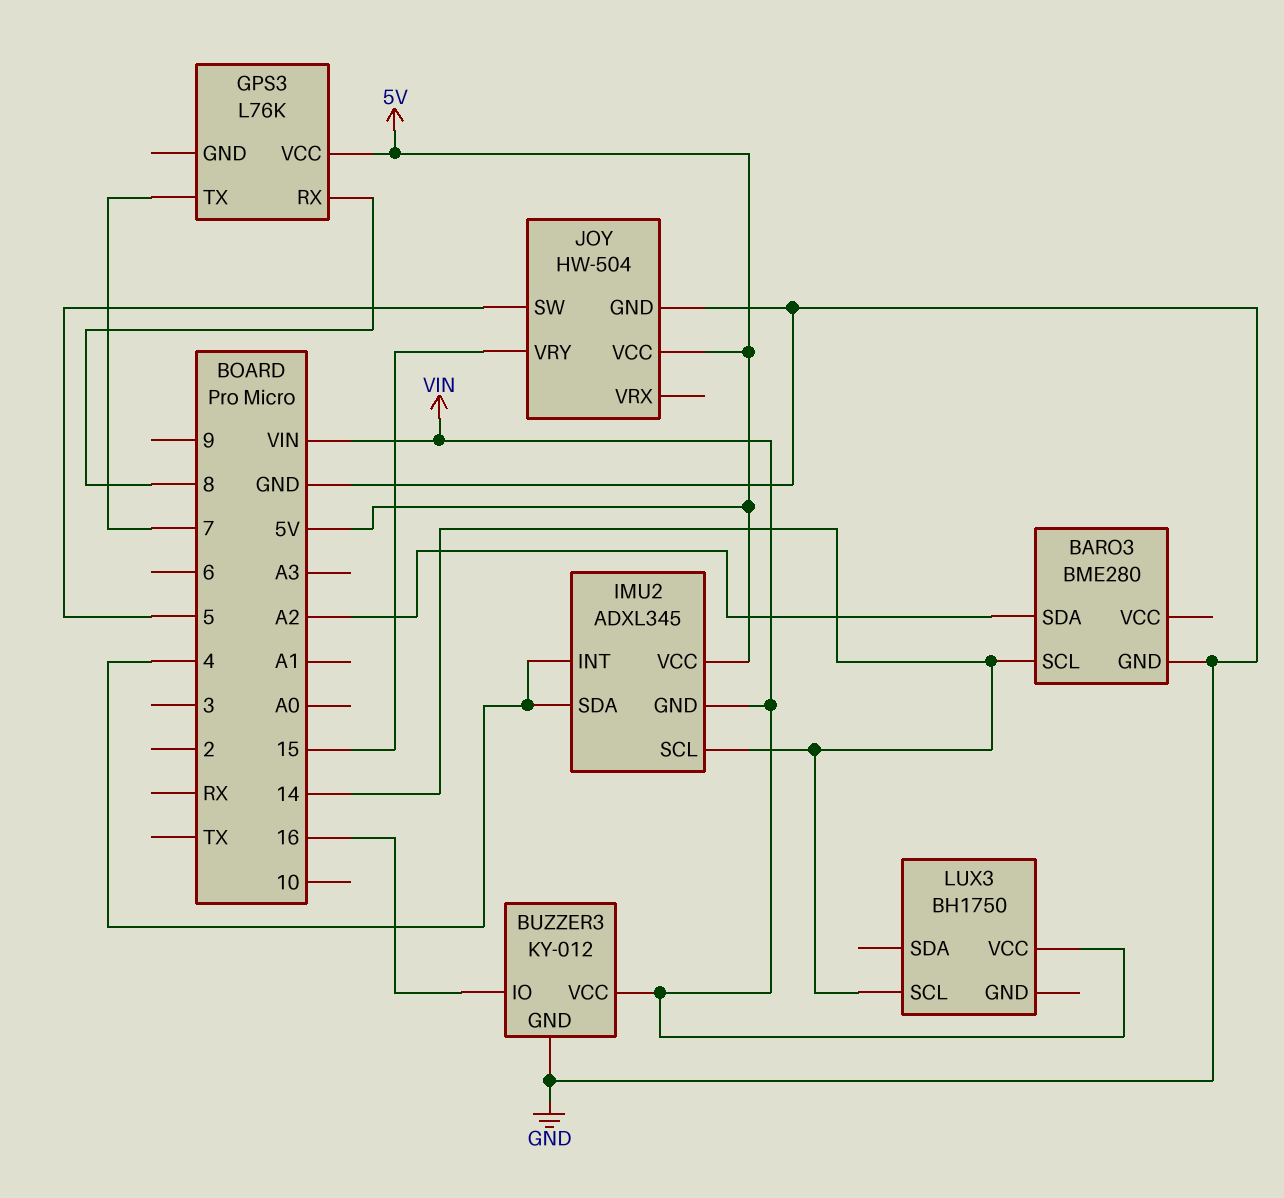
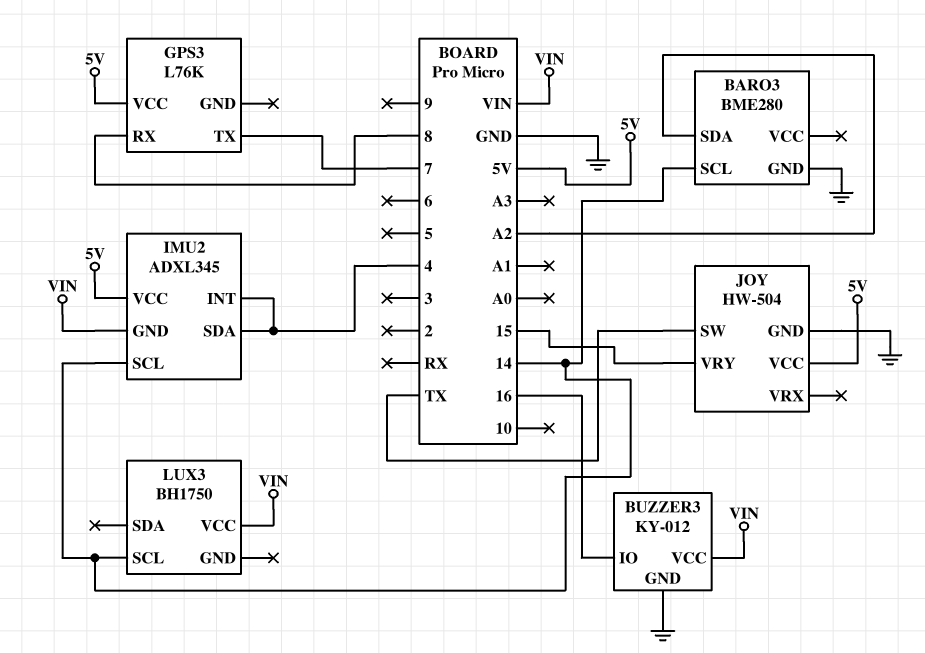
JOY pin SW: 5 -> TX

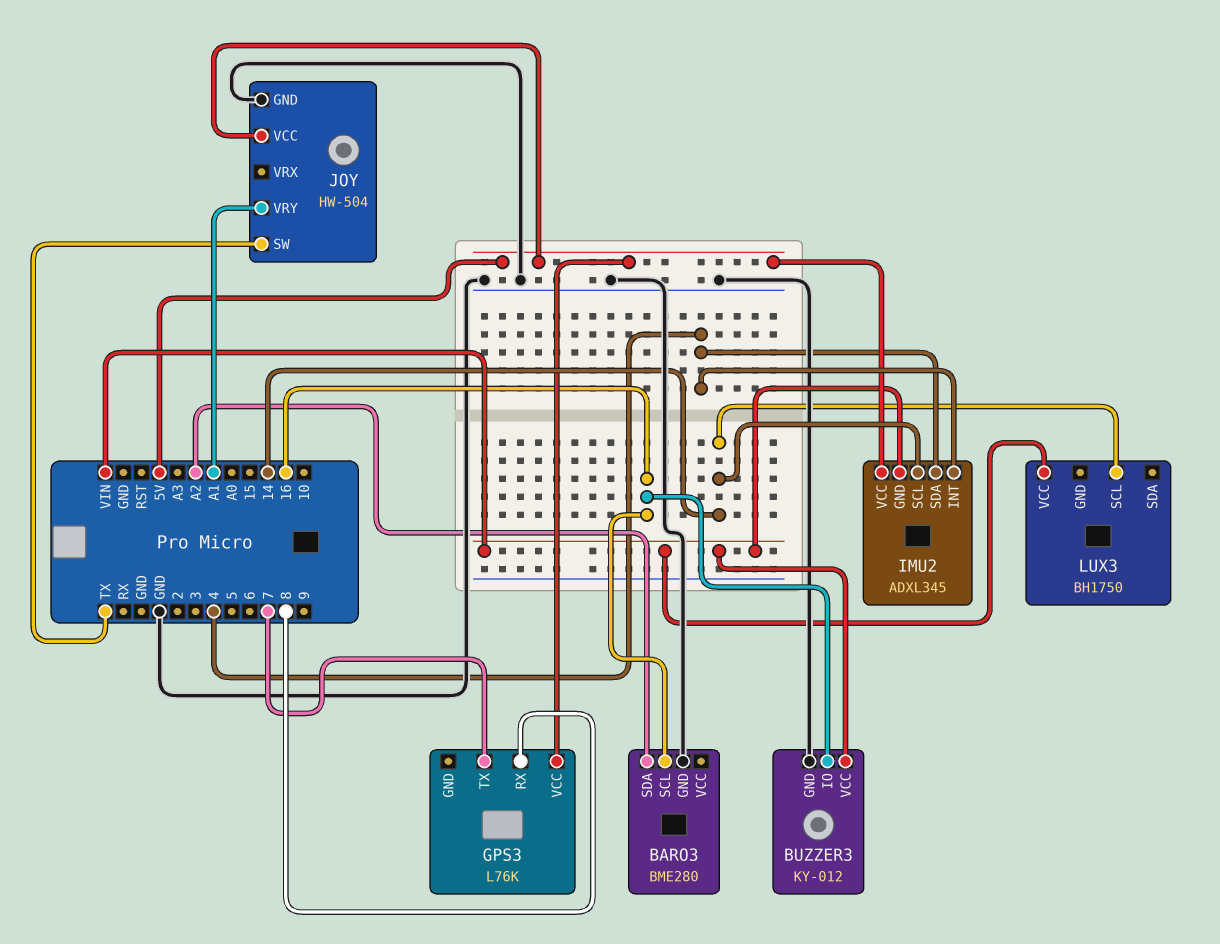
BARO3 pin SCL: 14 -> 16
JOY pin VRY: 15 -> A1

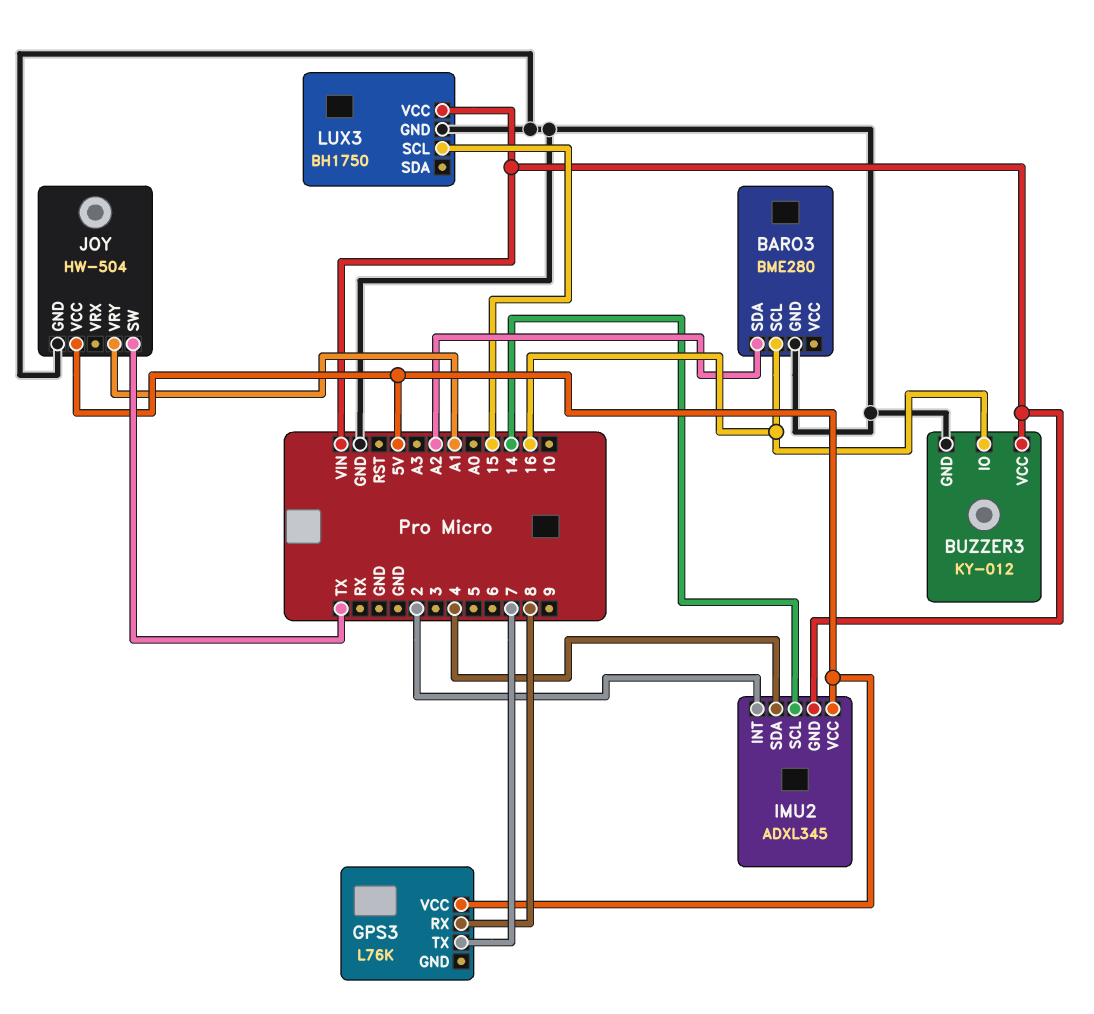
IMU2 pin INT: 4 -> 2
LUX3 pin GND: none -> GND
LUX3 pin SCL: 14 -> 15

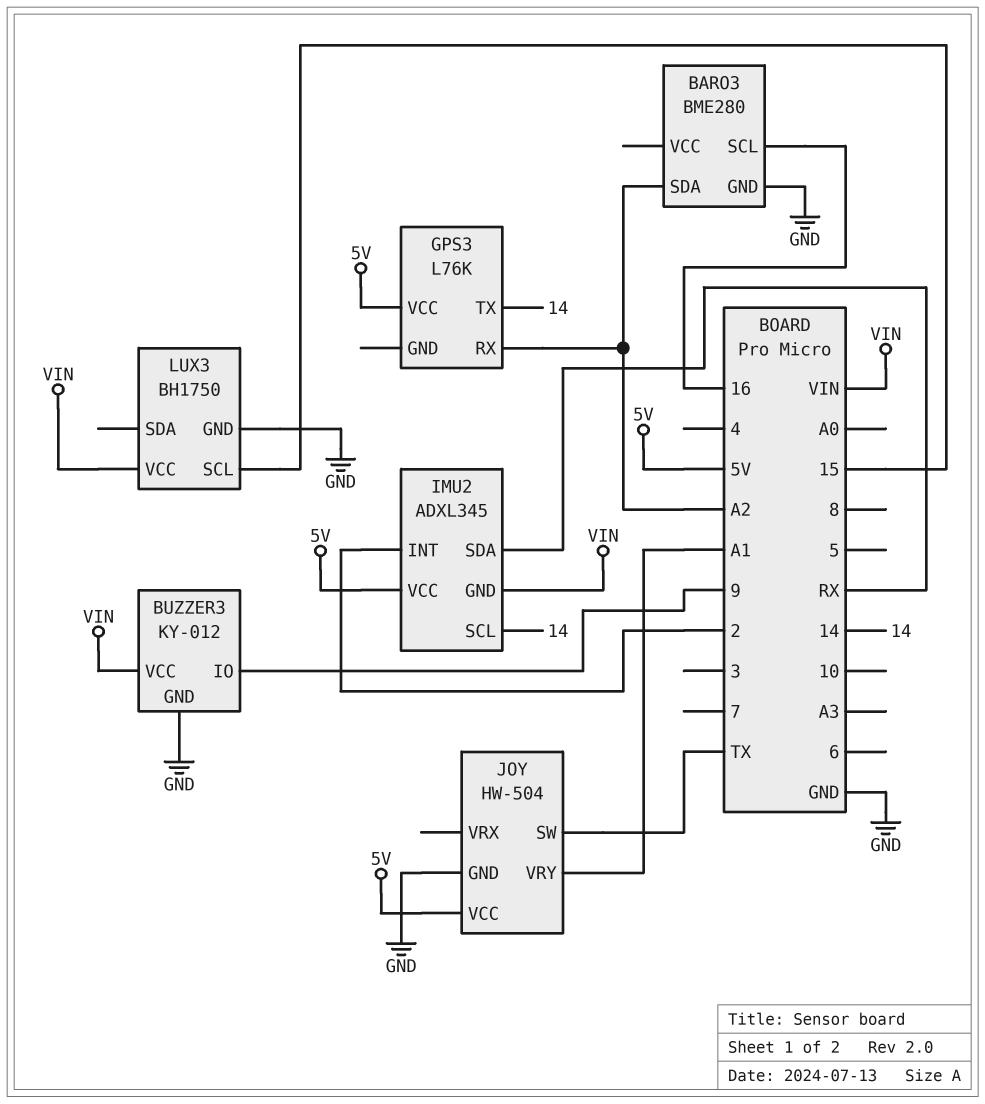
BUZZER3 pin IO: 16 -> 9
GPS3 pin RX: 8 -> A2
GPS3 pin TX: 7 -> 14
IMU2 pin SDA: 4 -> RX

